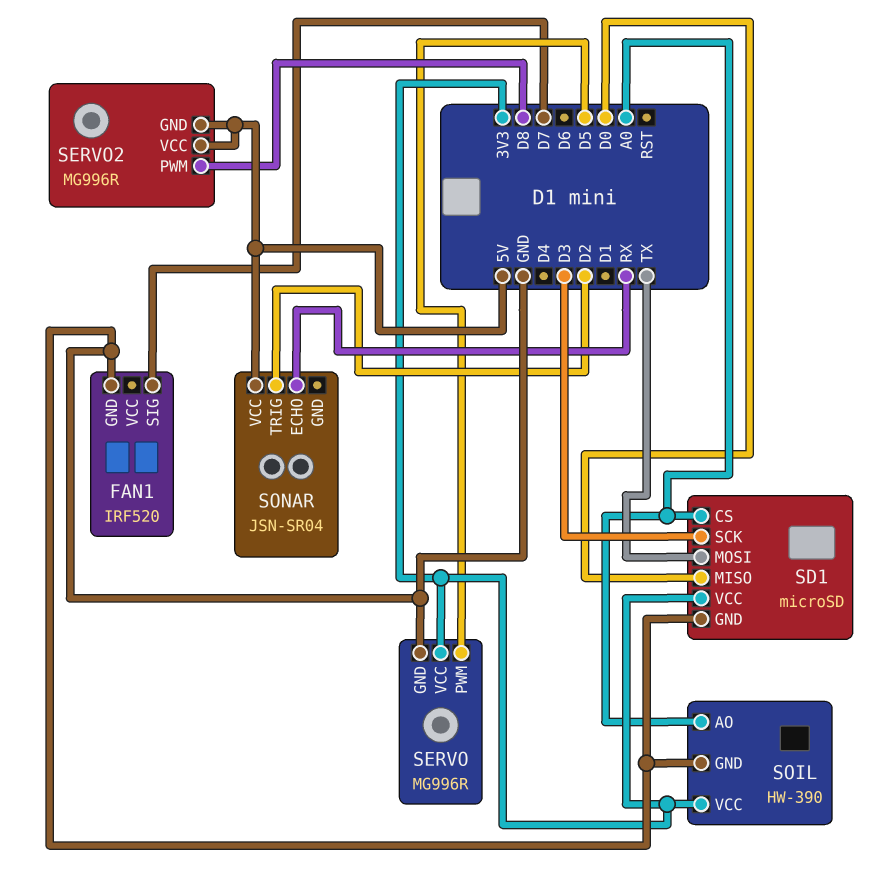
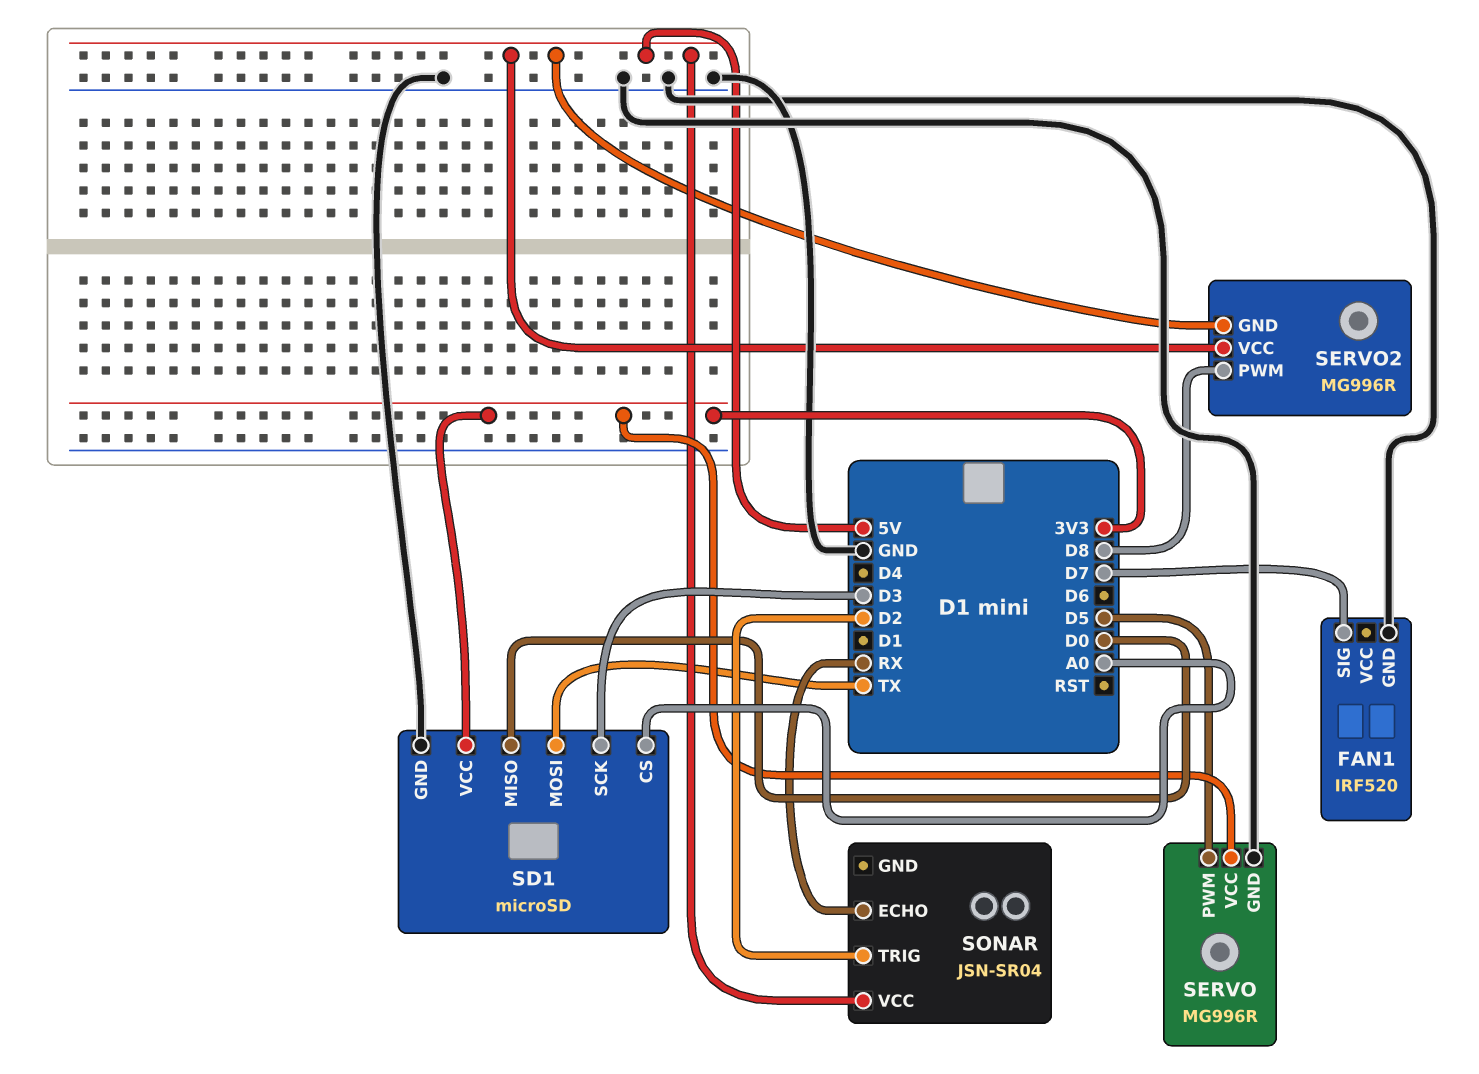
SOIL: HW-390 -> none
SOIL pin AO: A0 -> none
SOIL pin GND: GND -> none
SOIL pin VCC: 3V3 -> none

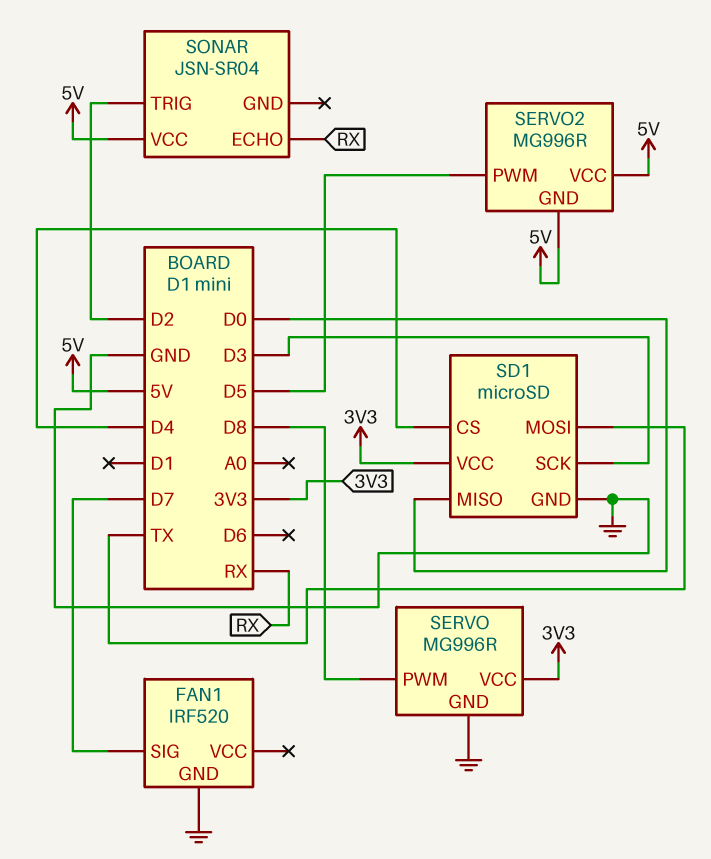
SD1 pin CS: A0 -> D4
SERVO pin PWM: D5 -> D8
SERVO2 pin PWM: D8 -> D5

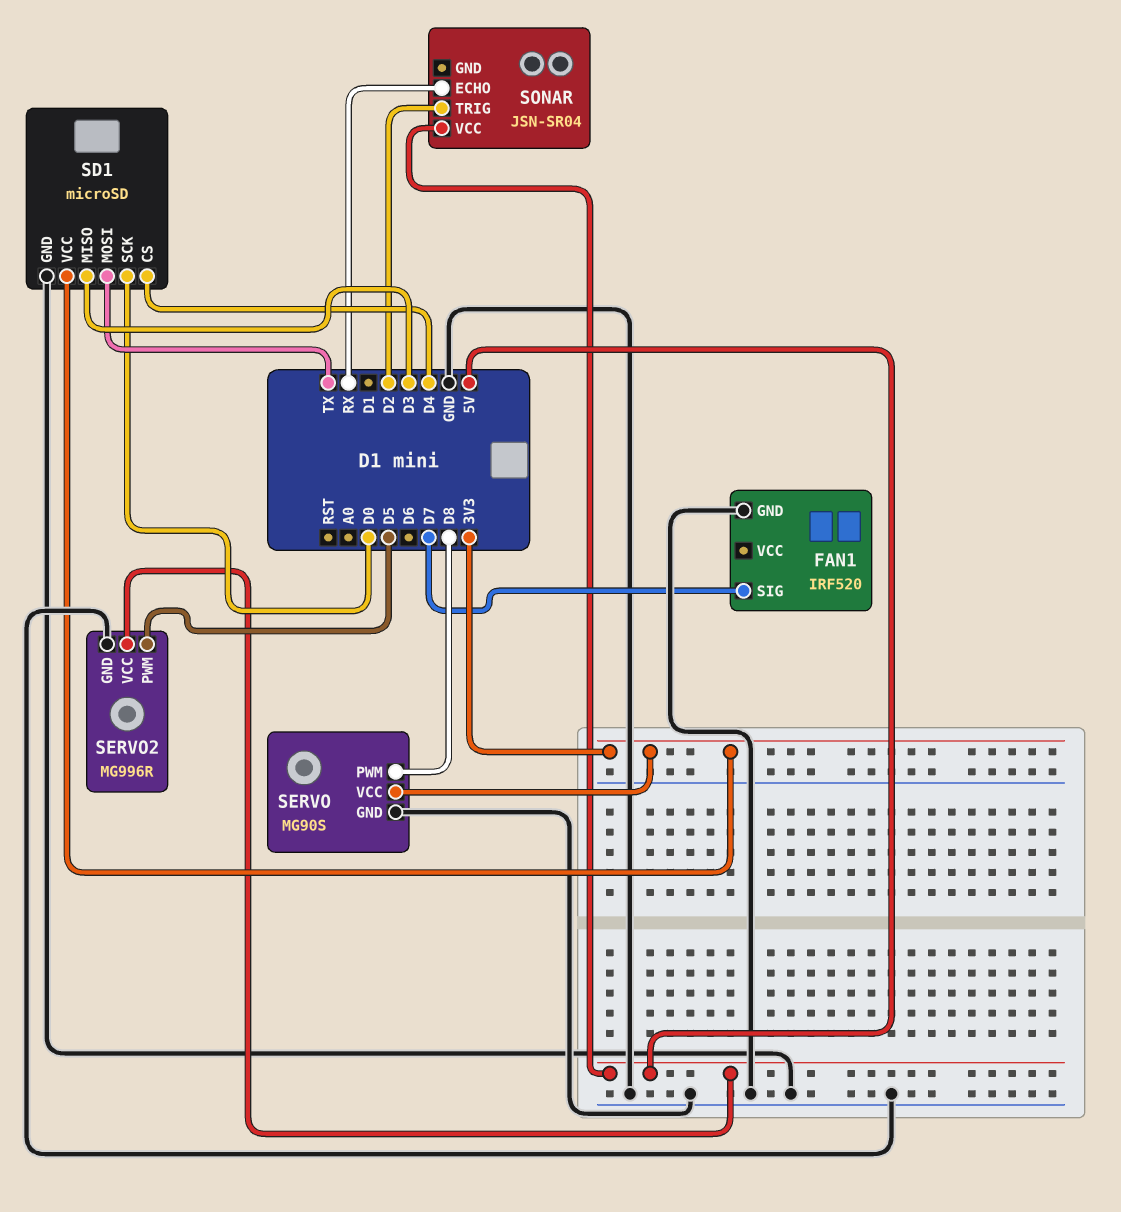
SD1 pin MISO: D0 -> D3
SD1 pin SCK: D3 -> D0
SERVO: MG996R -> MG90S
SERVO2 pin GND: 5V -> GND

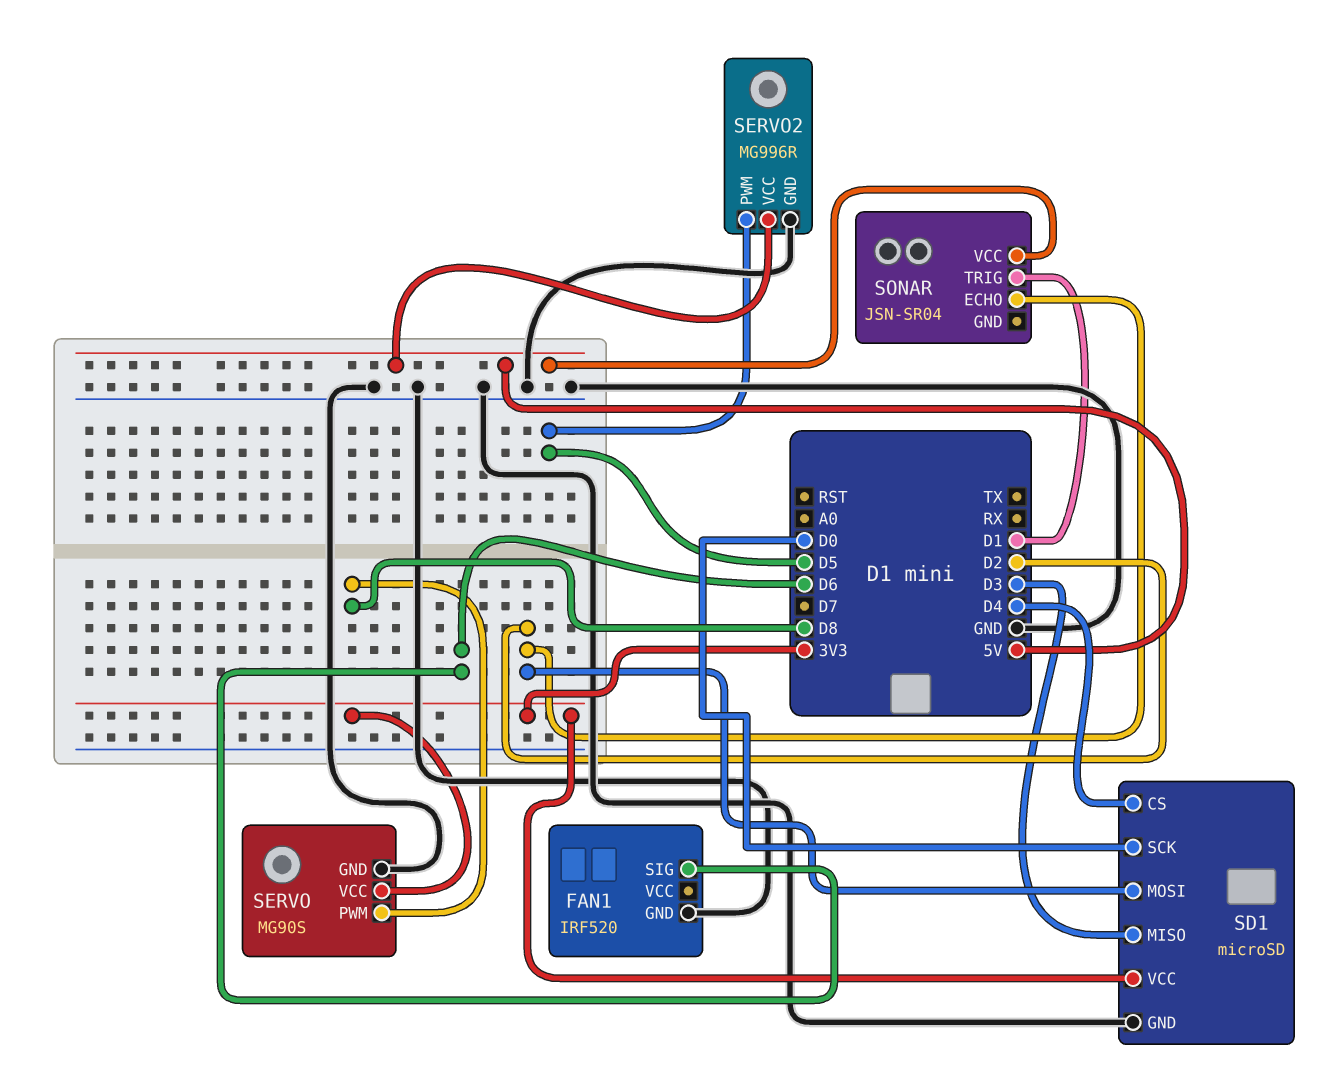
FAN1 pin SIG: D7 -> D6
SD1 pin MOSI: TX -> D2
SONAR pin ECHO: RX -> D2
SONAR pin TRIG: D2 -> D1

